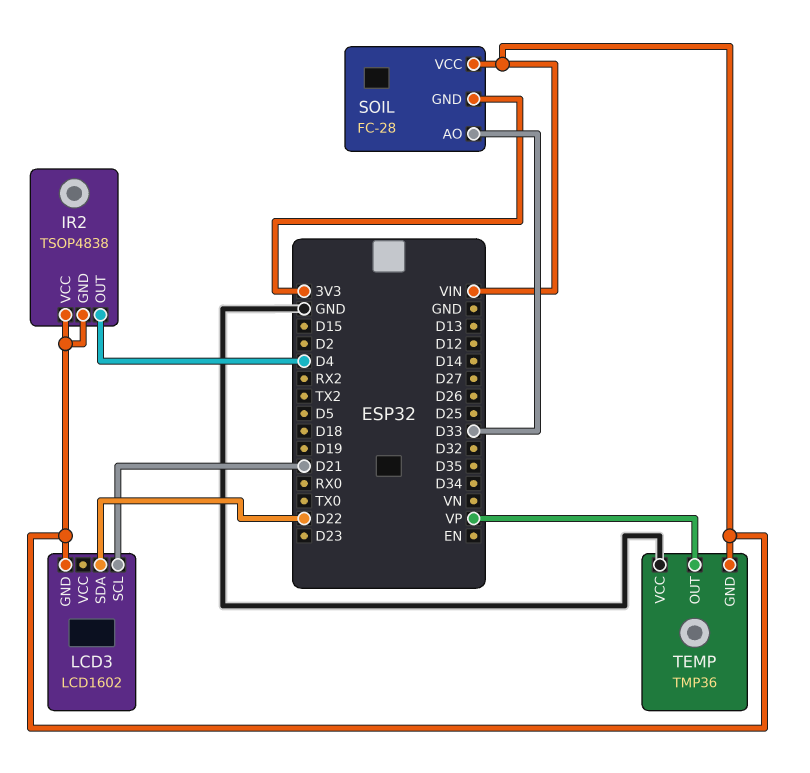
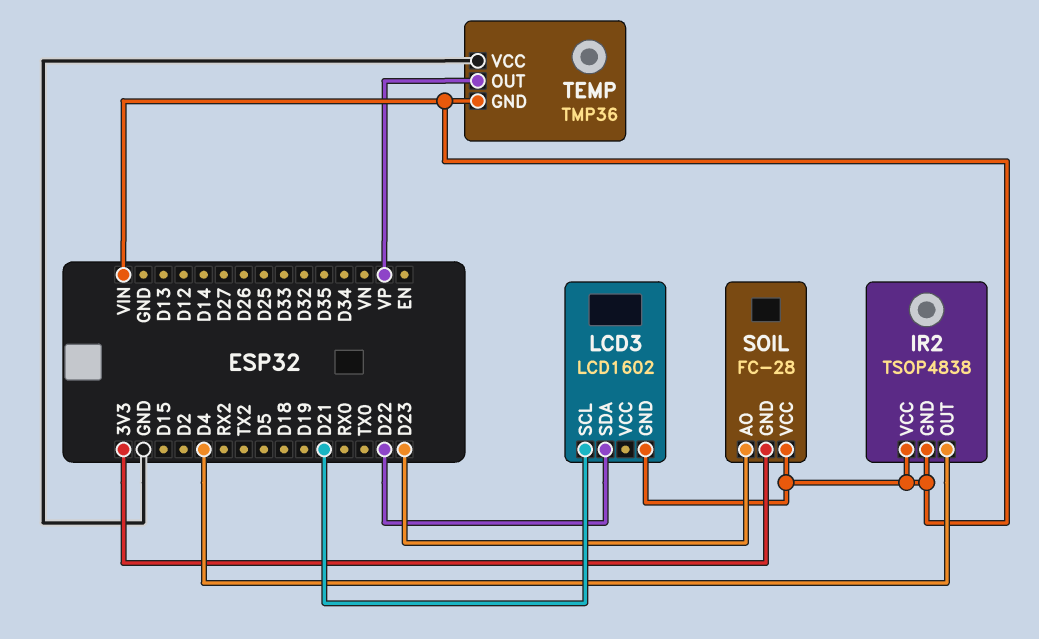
SOIL pin AO: D33 -> D23

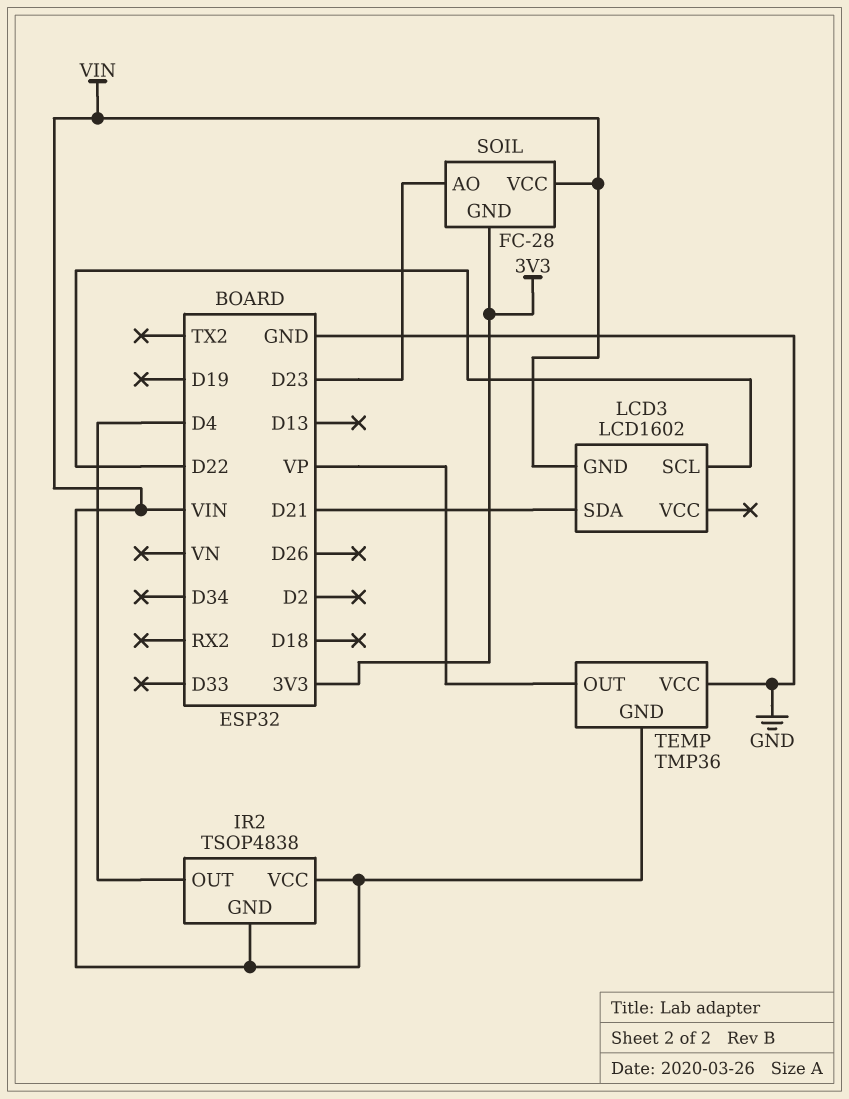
LCD3 pin SCL: D21 -> D22
LCD3 pin SDA: D22 -> D21

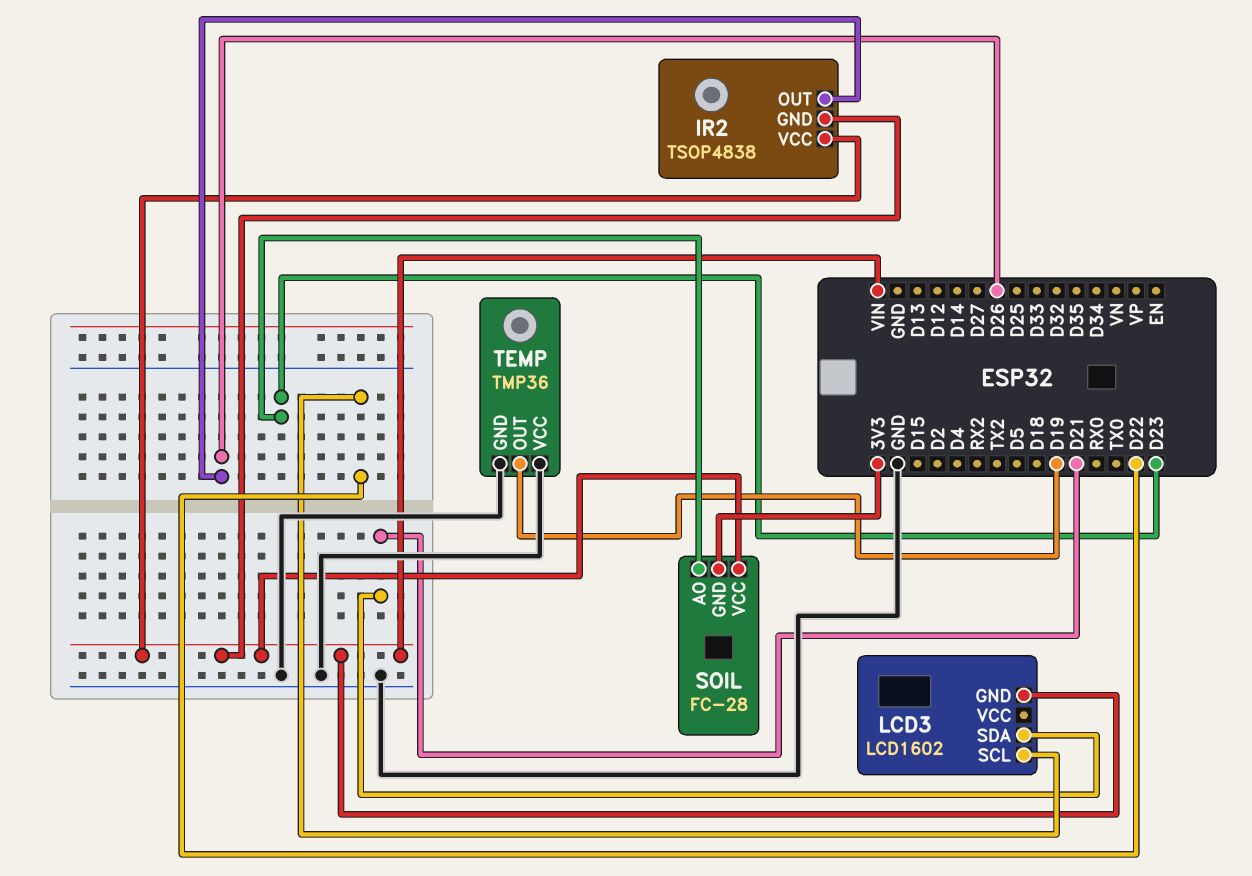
IR2 pin OUT: D4 -> D26
TEMP pin GND: VIN -> GND
TEMP pin OUT: VP -> D19

